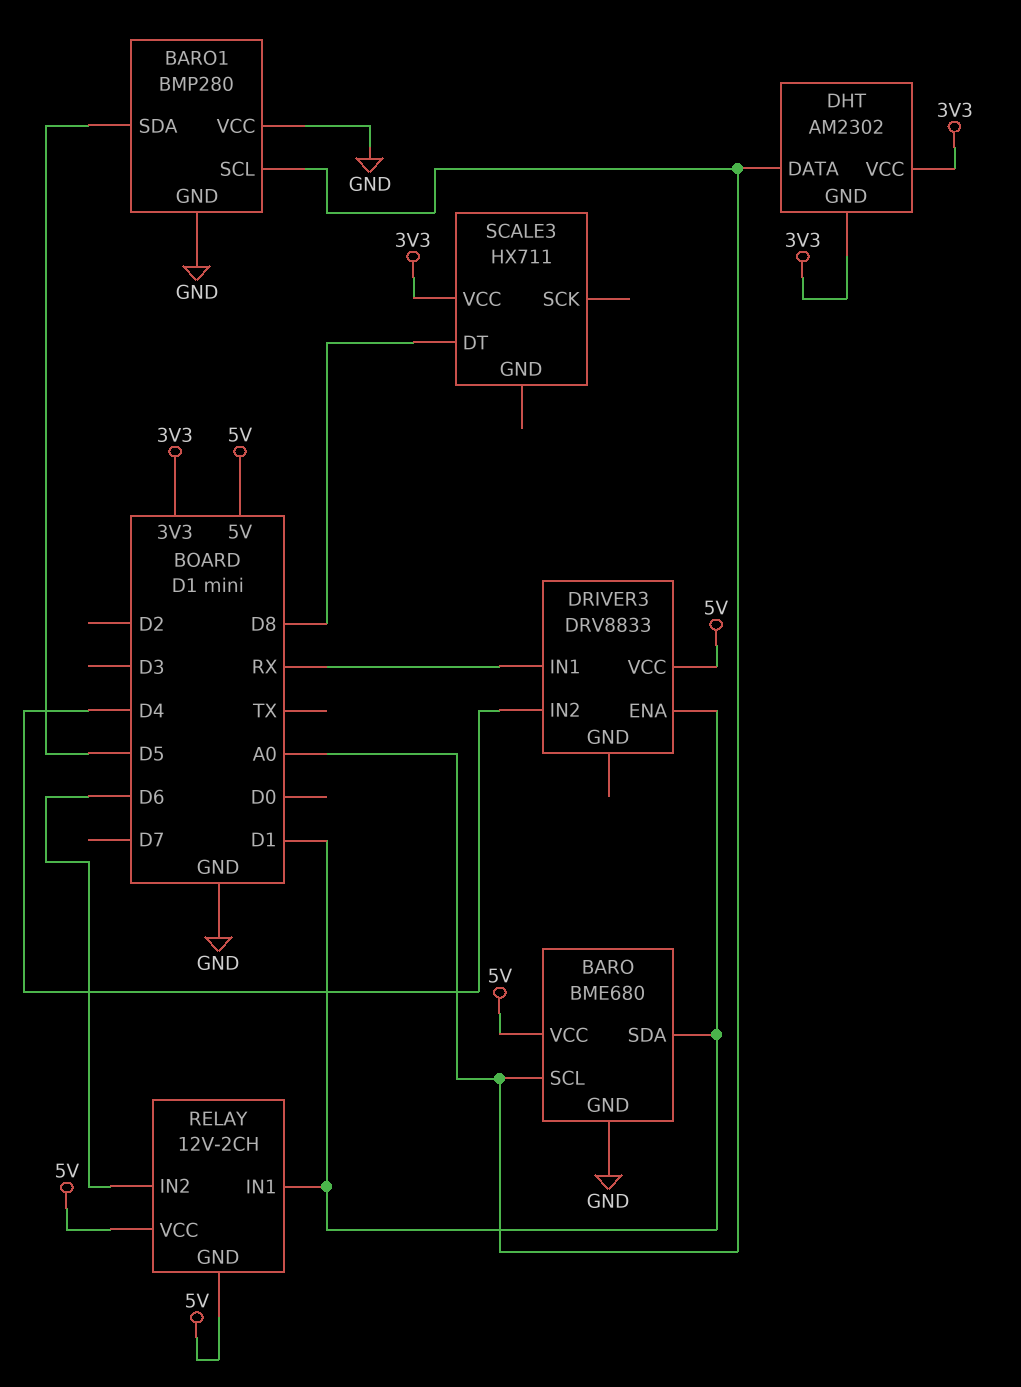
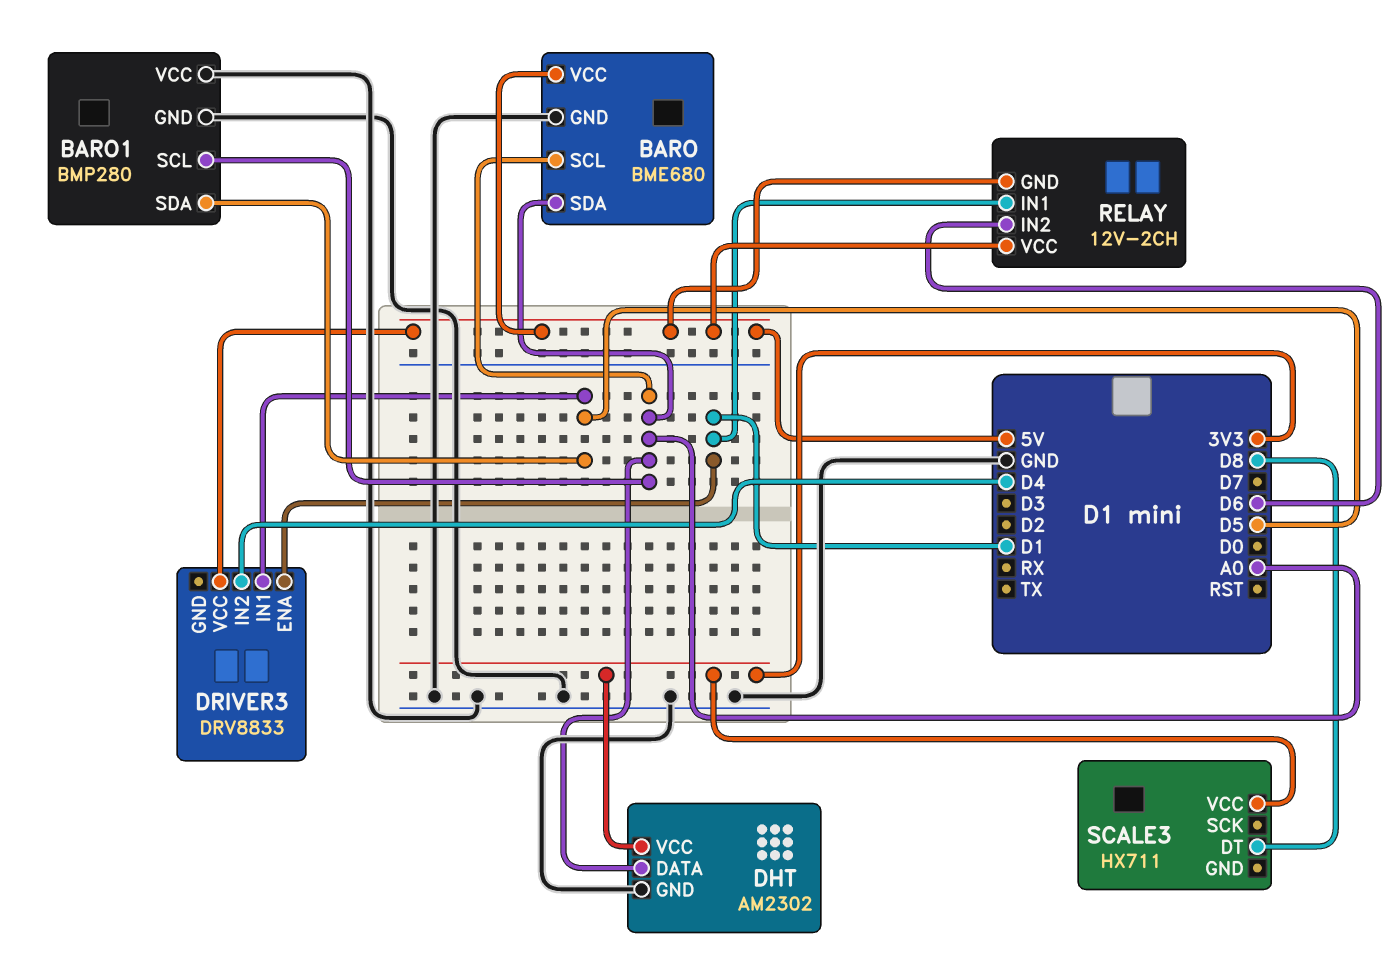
BARO pin SDA: D1 -> A0
DHT pin GND: 3V3 -> GND
DRIVER3 pin IN1: RX -> D5

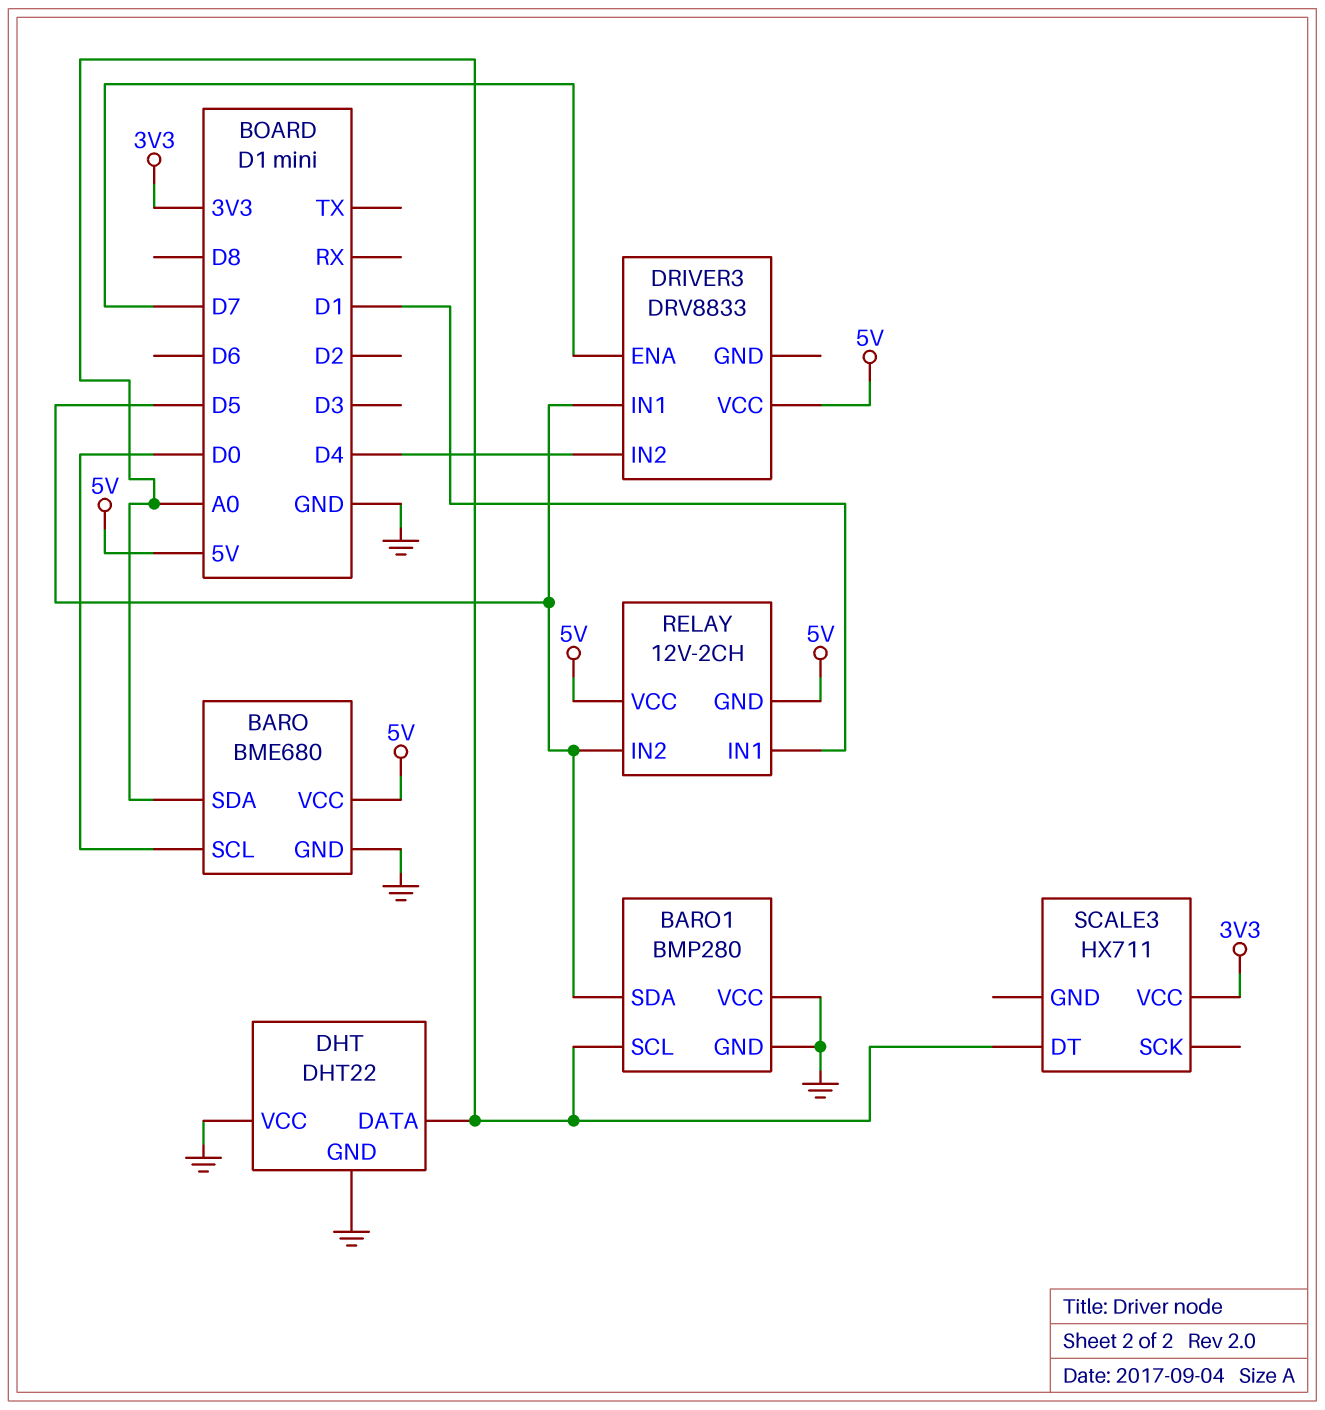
BARO pin SCL: A0 -> D0
DHT: AM2302 -> DHT22
DHT pin VCC: 3V3 -> GND
DRIVER3 pin ENA: D1 -> D7
RELAY pin IN2: D6 -> D5
SCALE3 pin DT: D8 -> A0

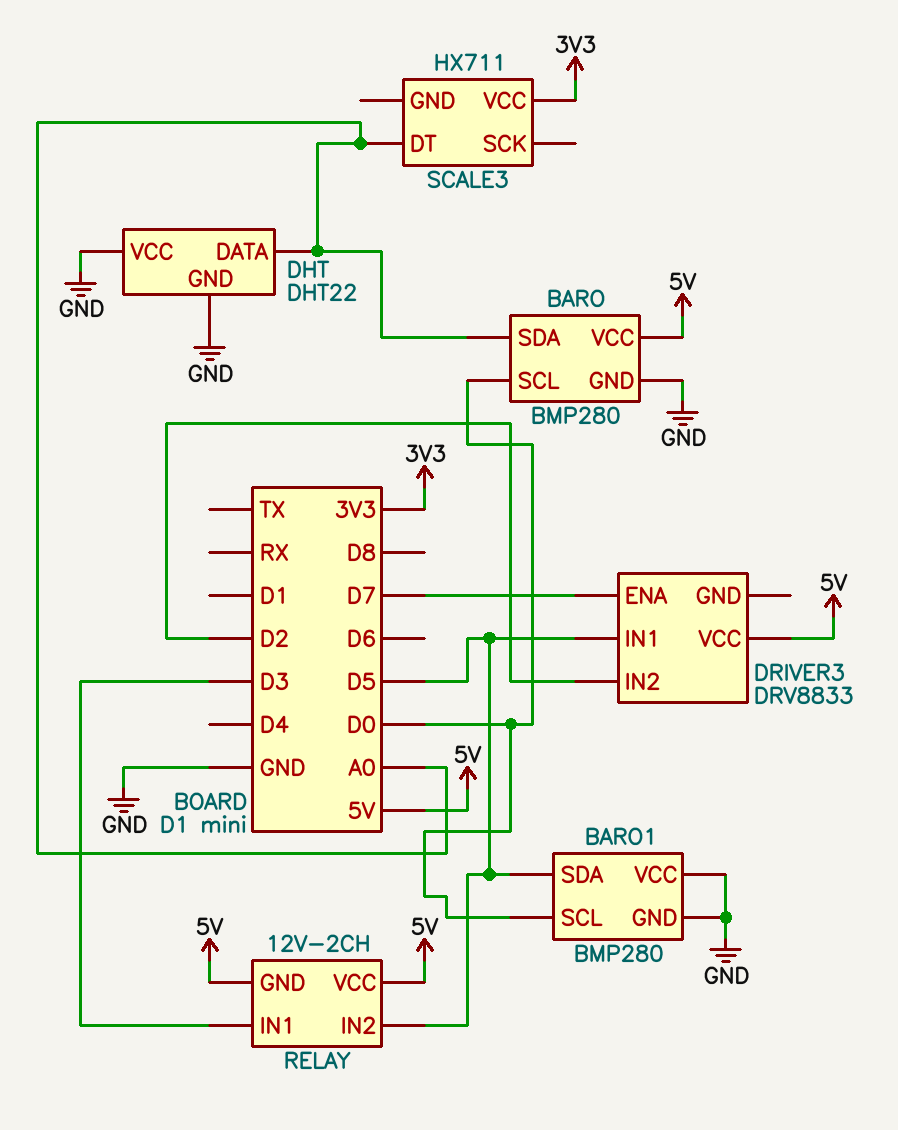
BARO: BME680 -> BMP280
BARO1 pin SCL: A0 -> D0
DRIVER3 pin IN2: D4 -> D2
RELAY pin IN1: D1 -> D3

